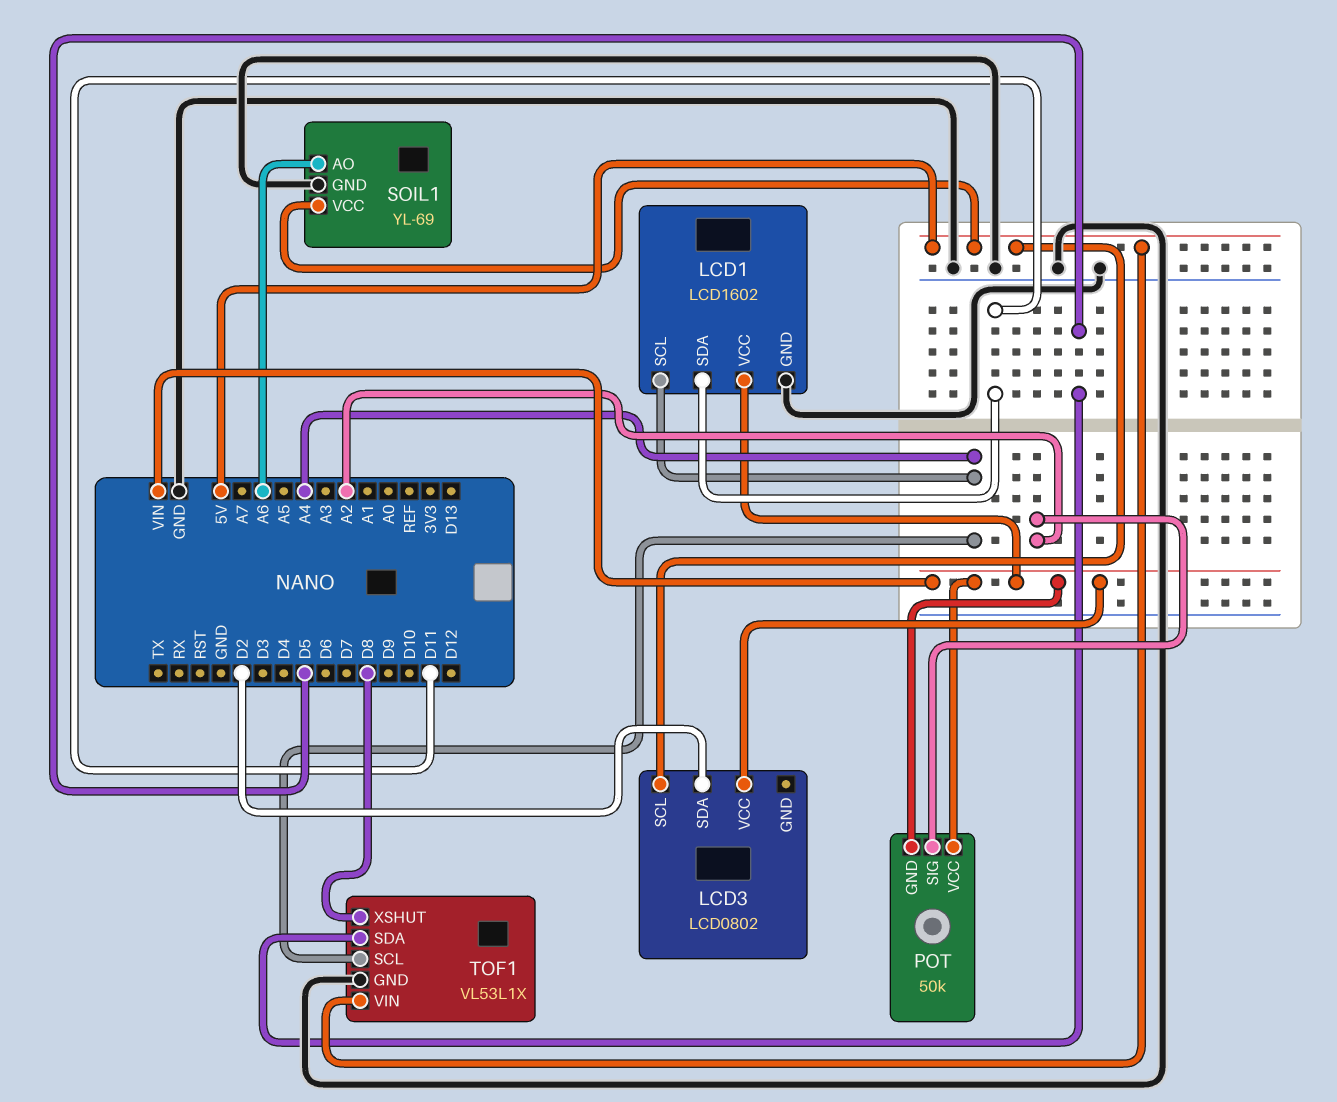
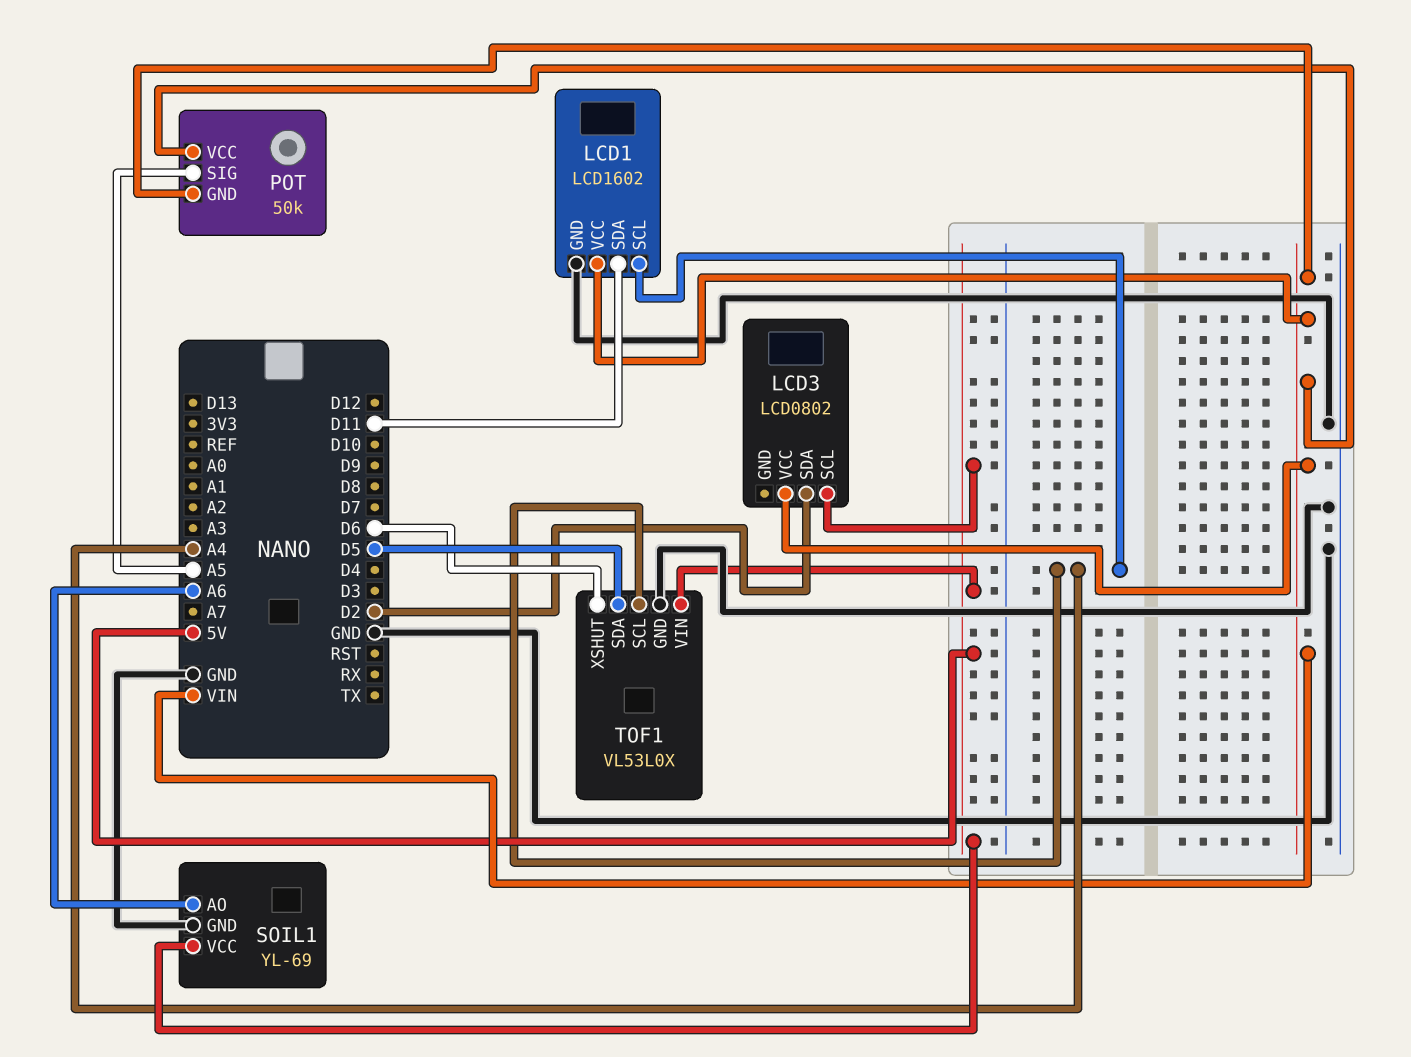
POT pin SIG: A2 -> A5
TOF1: VL53L1X -> VL53L0X
TOF1 pin XSHUT: D8 -> D6

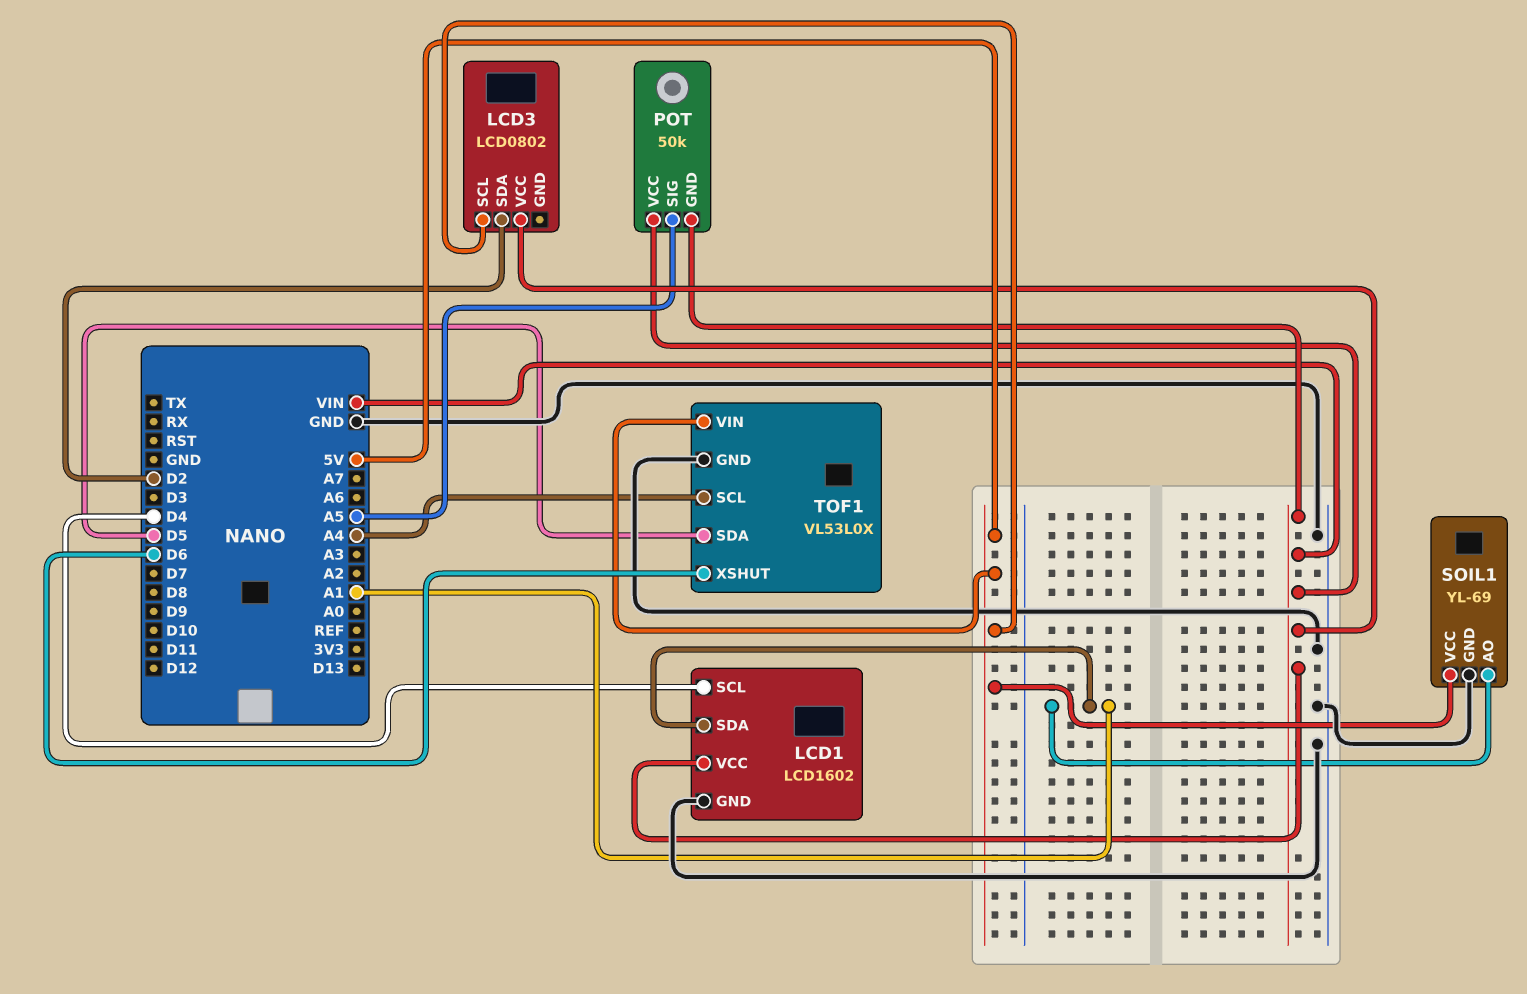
LCD1 pin SCL: A4 -> D4
LCD1 pin SDA: D11 -> A1
SOIL1 pin AO: A6 -> A1

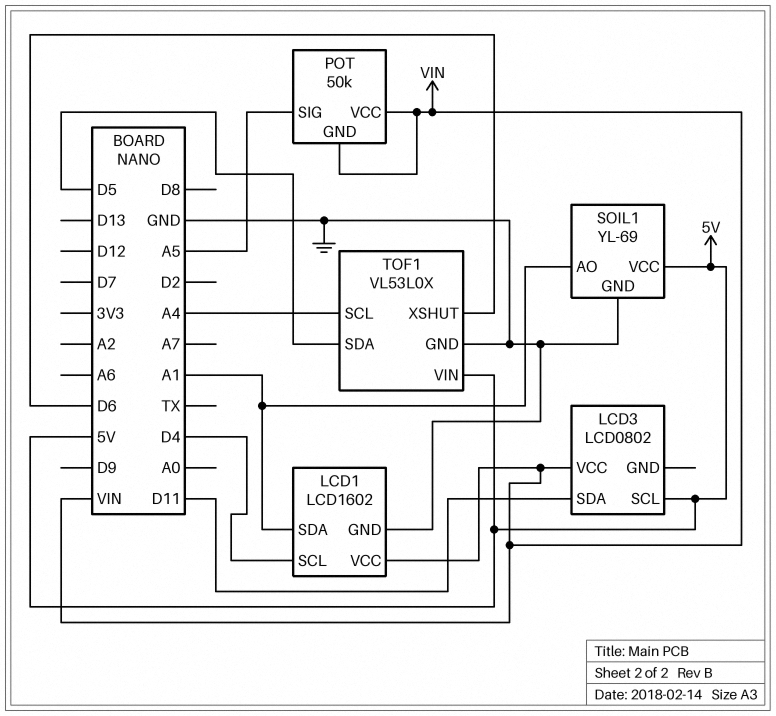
LCD3 pin SDA: D2 -> D11

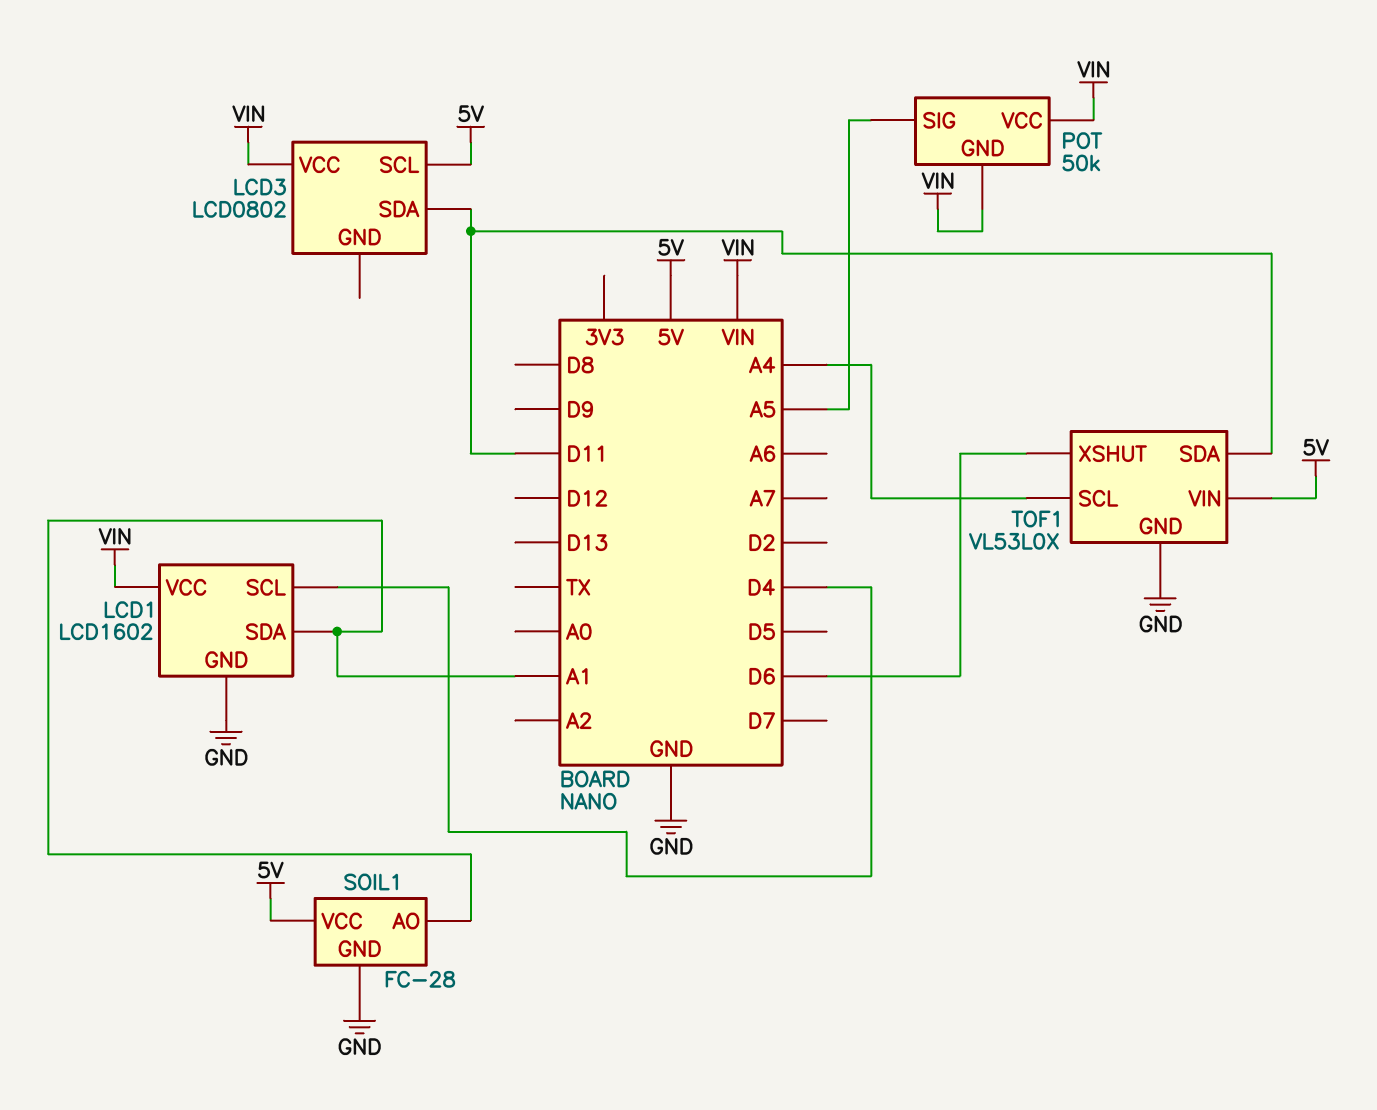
SOIL1: YL-69 -> FC-28
TOF1 pin SDA: D5 -> D11

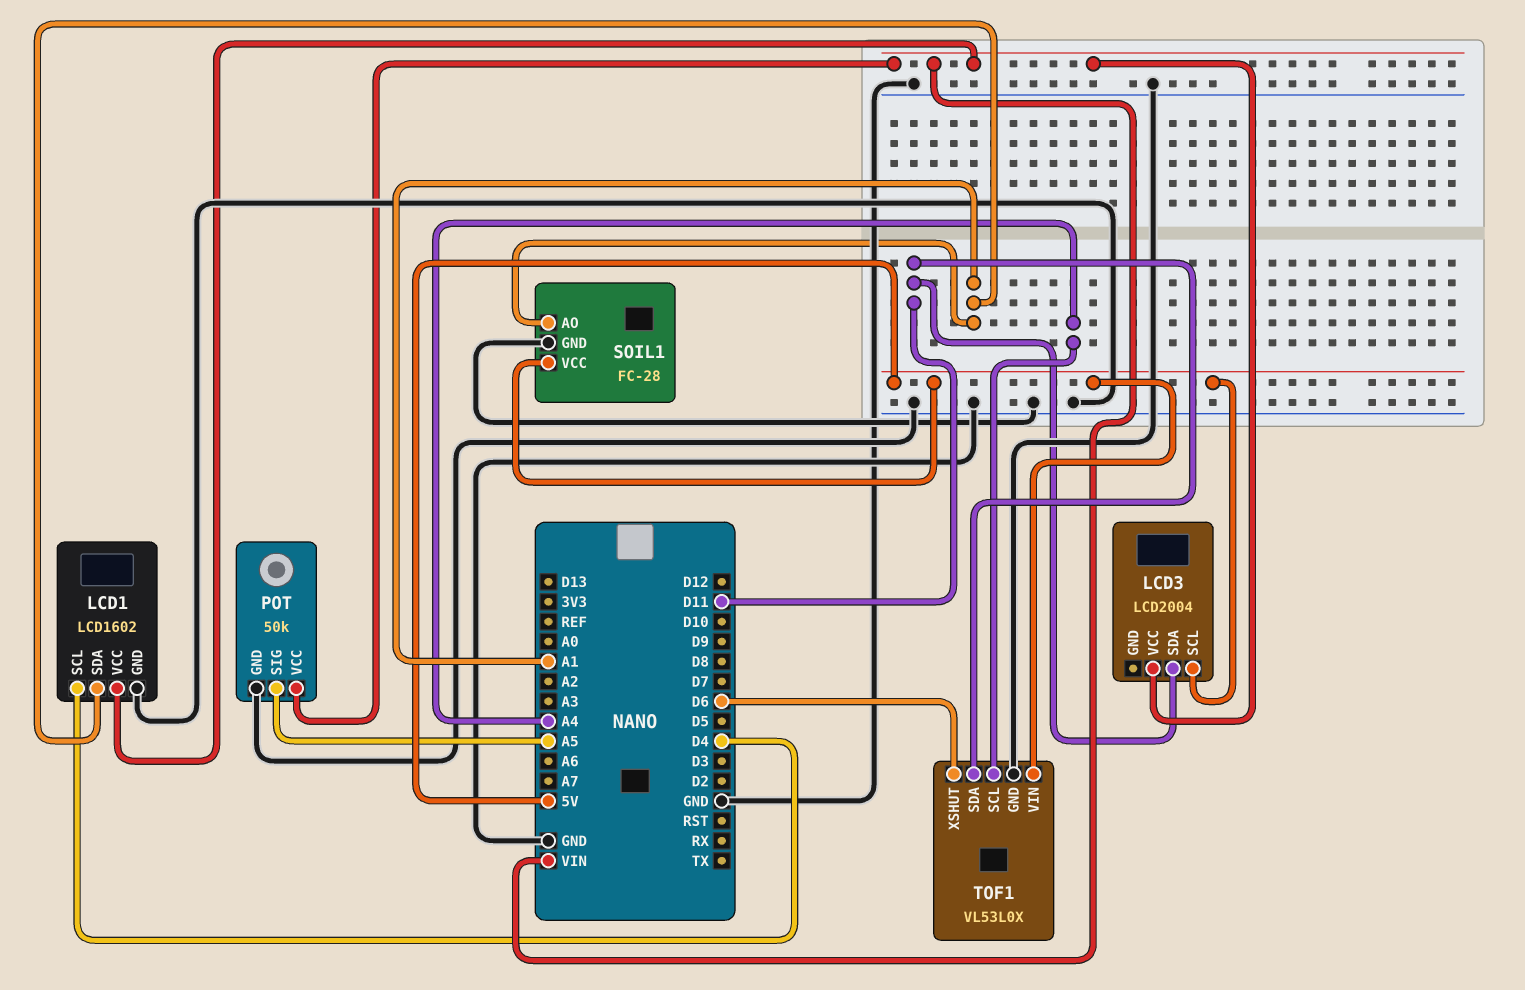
LCD3: LCD0802 -> LCD2004
POT pin GND: VIN -> GND

